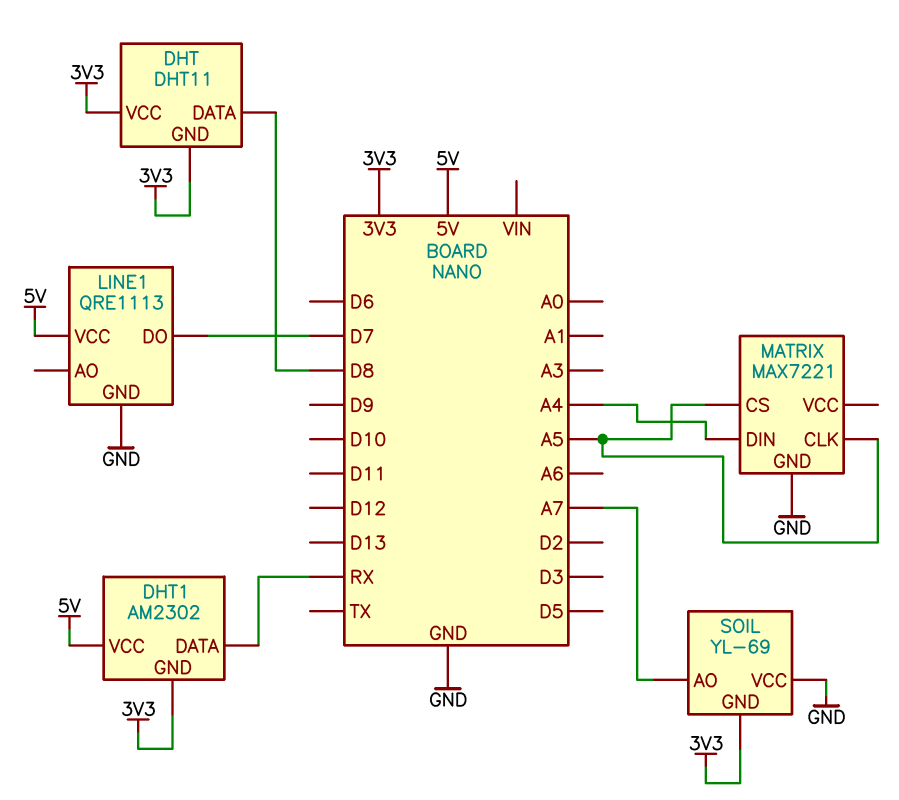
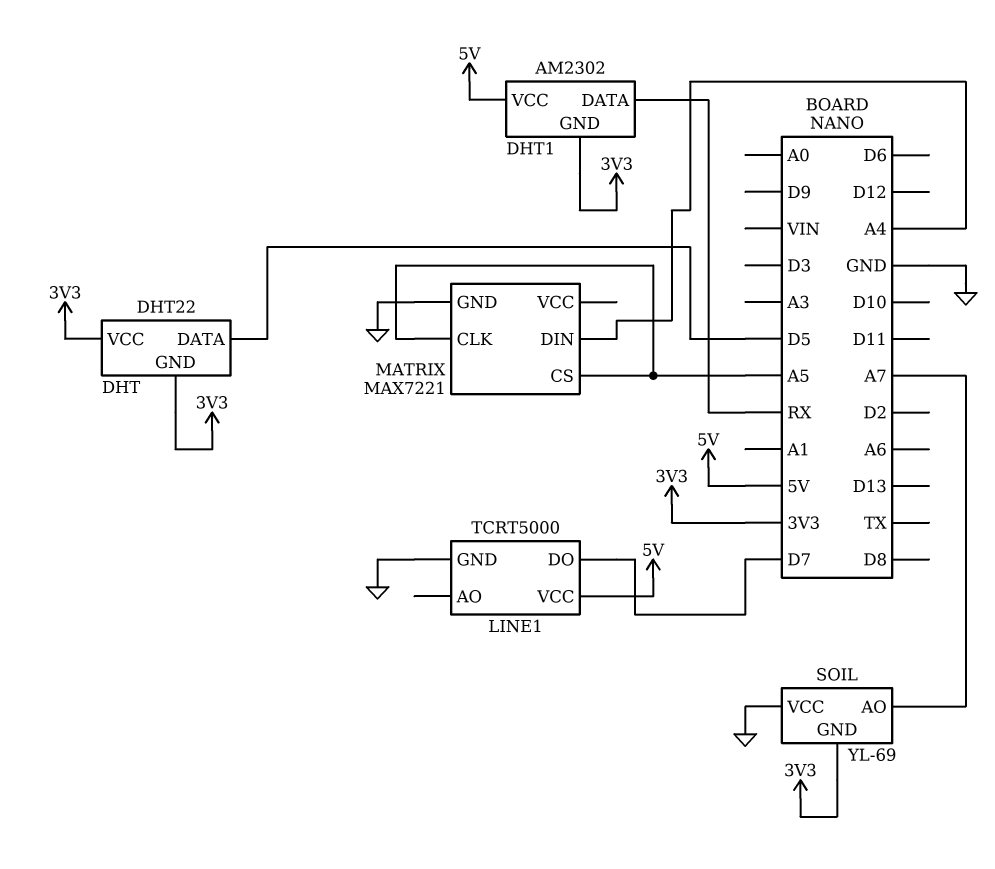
DHT: DHT11 -> DHT22
DHT pin DATA: D8 -> D5
LINE1: QRE1113 -> TCRT5000

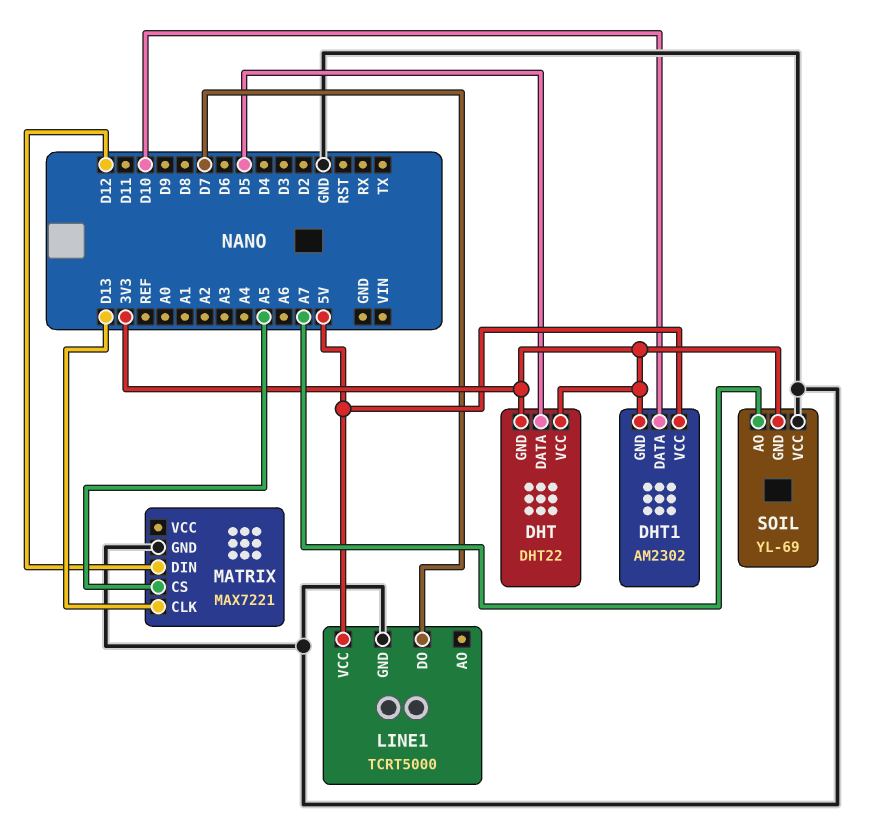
DHT1 pin DATA: RX -> D10
MATRIX pin CLK: A5 -> D13
MATRIX pin DIN: A4 -> D12

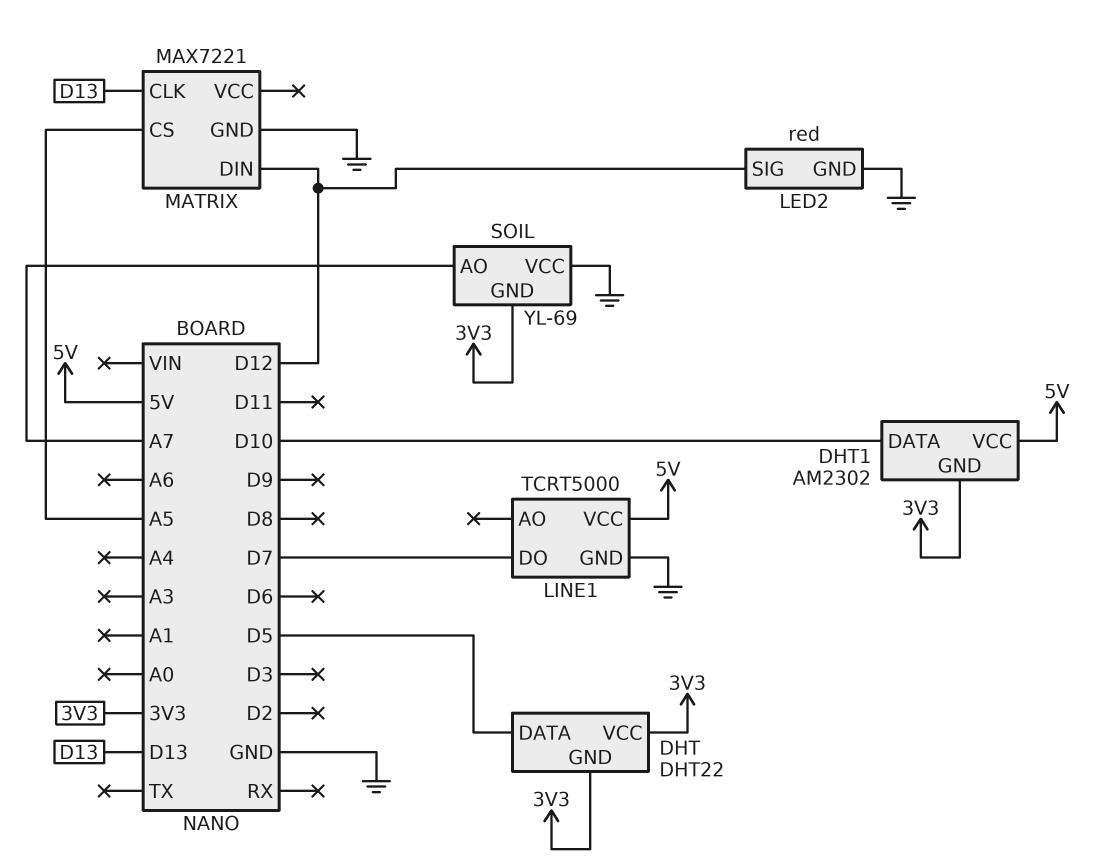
LED2: none -> red
LED2 pin GND: none -> GND
LED2 pin SIG: none -> D12

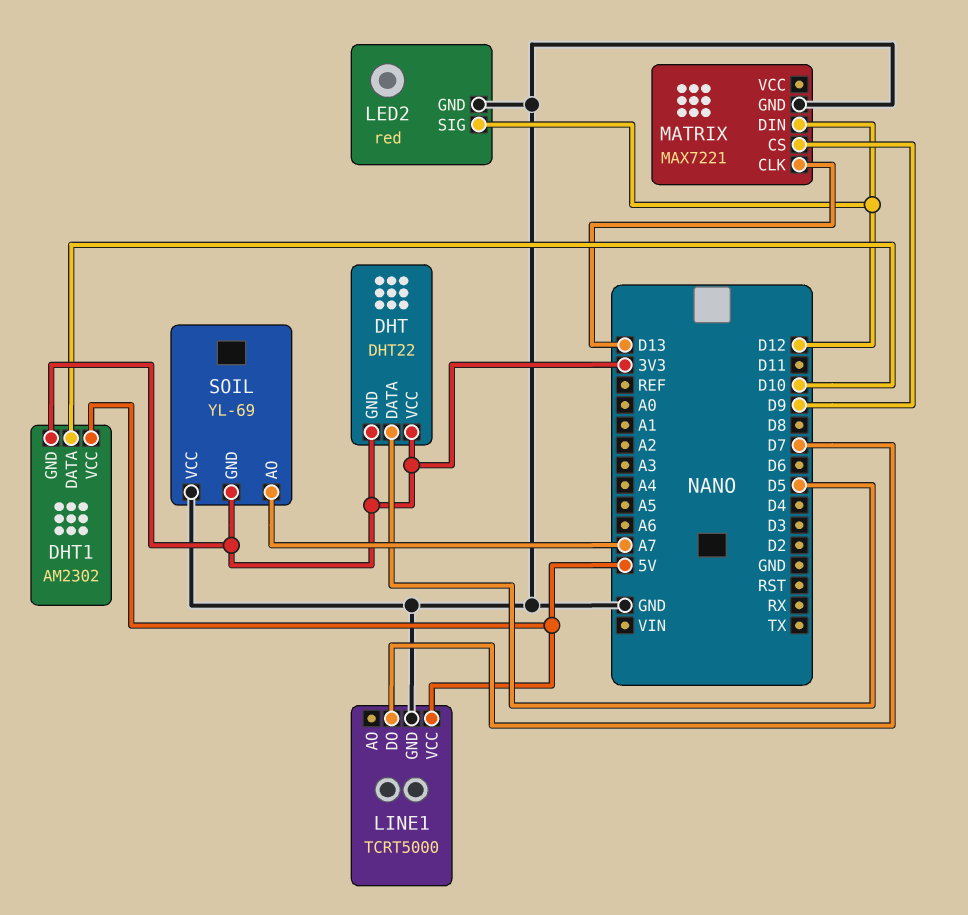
MATRIX pin CS: A5 -> D9

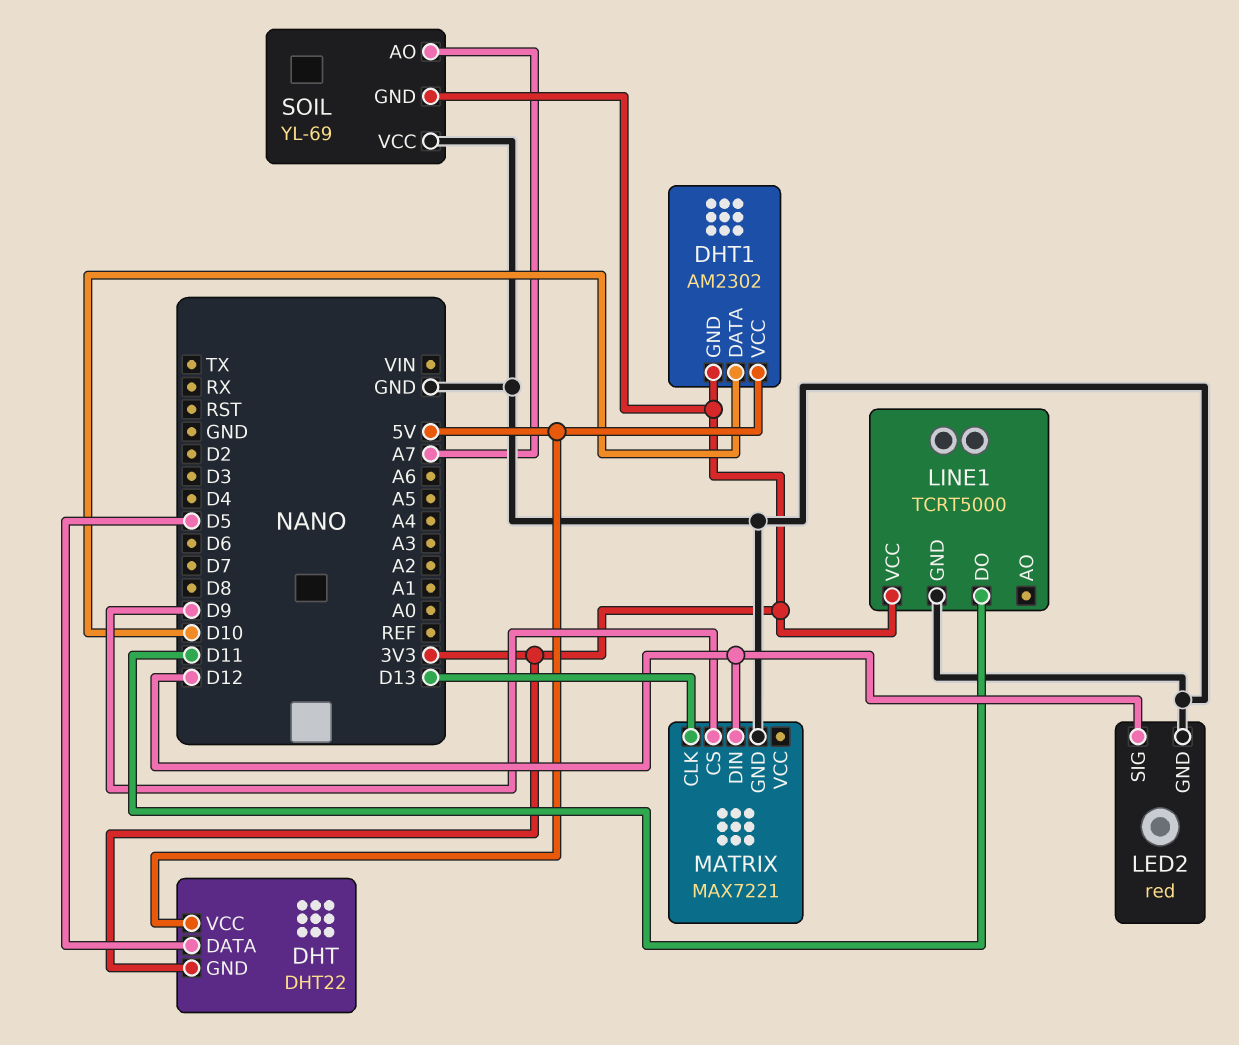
DHT pin VCC: 3V3 -> 5V
LINE1 pin DO: D7 -> D11
LINE1 pin VCC: 5V -> 3V3

